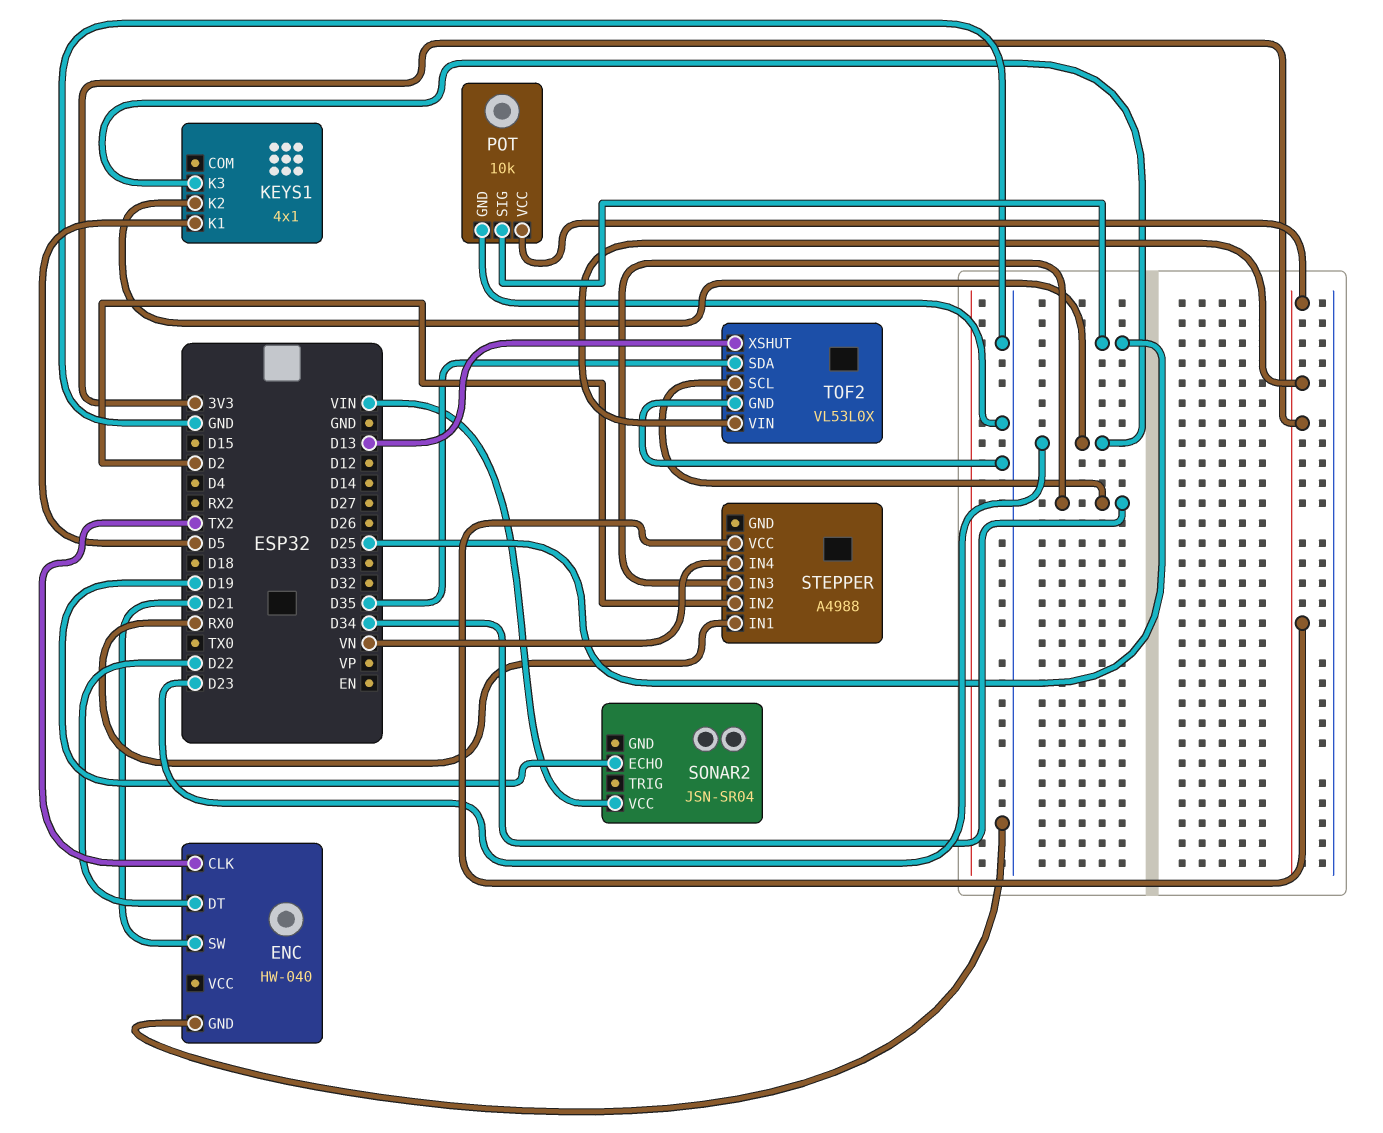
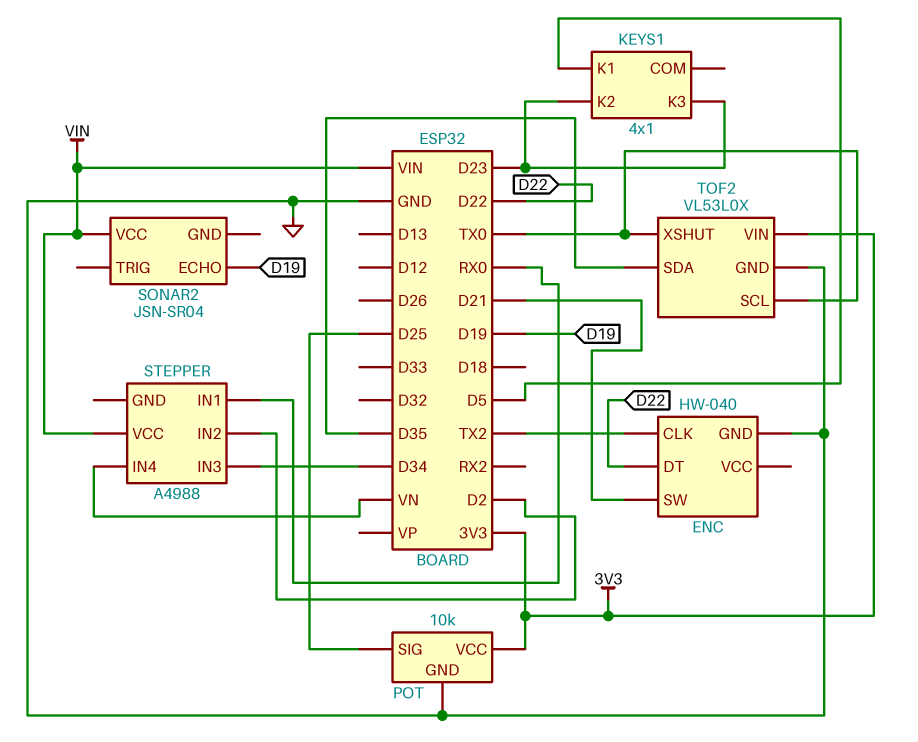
STEPPER pin VCC: 3V3 -> VIN
TOF2 pin SCL: D34 -> TX0
TOF2 pin XSHUT: D13 -> TX0

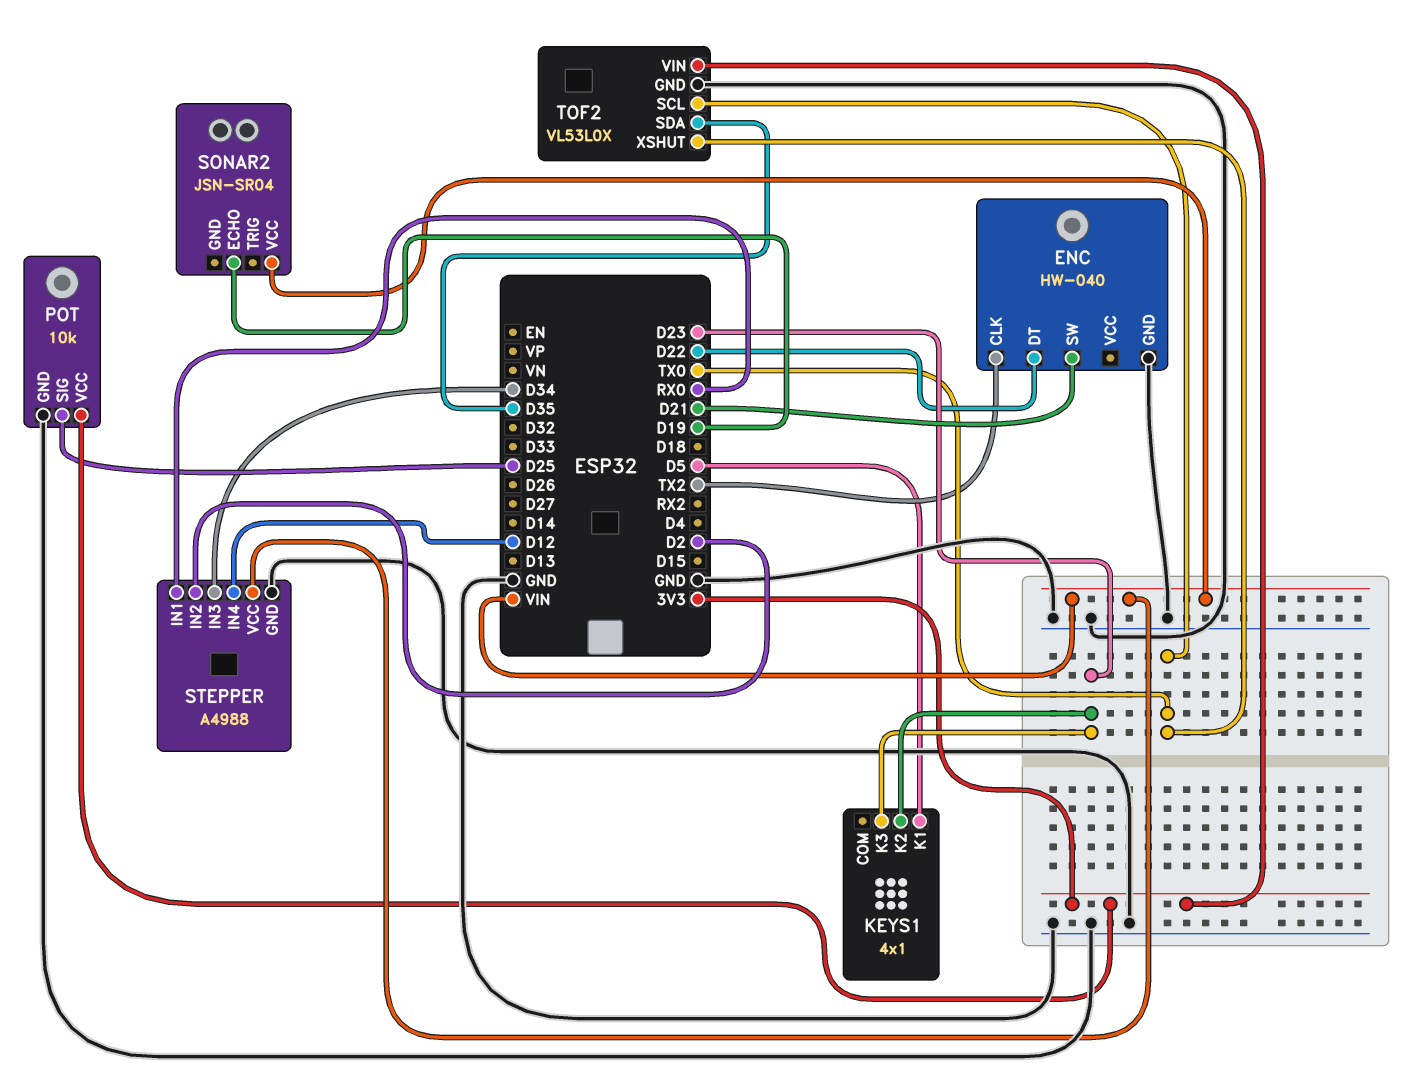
STEPPER pin GND: none -> GND
STEPPER pin IN4: VN -> D12

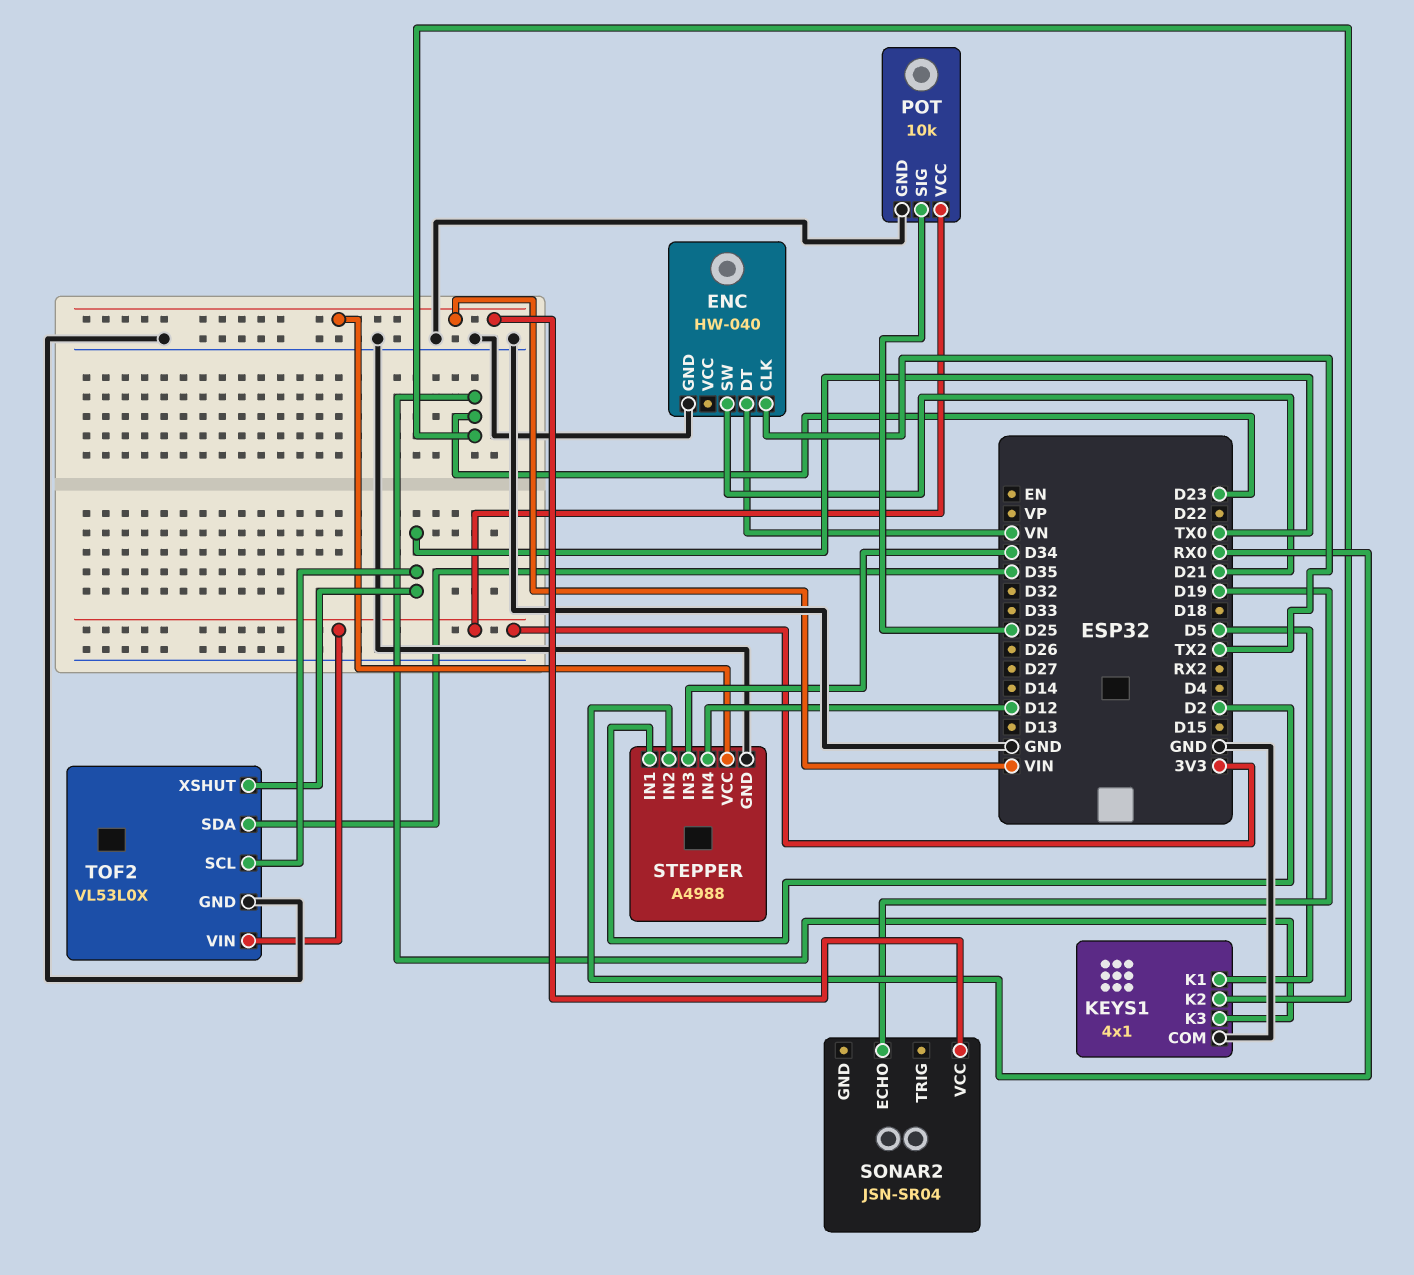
ENC pin DT: D22 -> VN
KEYS1 pin COM: none -> GND
STEPPER pin IN1: RX0 -> D2
STEPPER pin IN2: D2 -> RX0

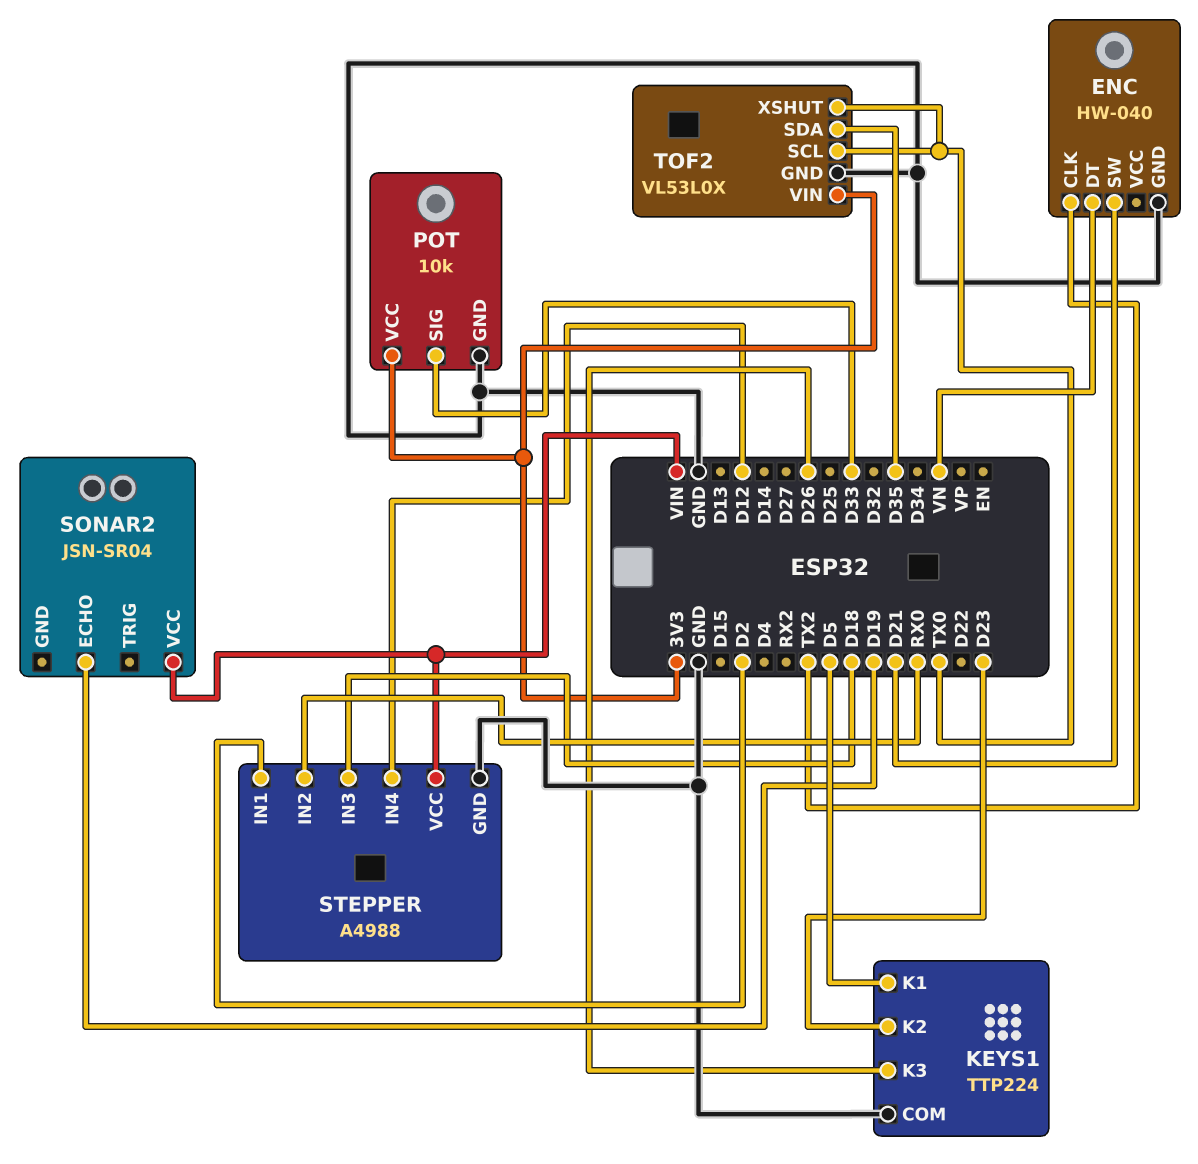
KEYS1: 4x1 -> TTP224
KEYS1 pin K3: D23 -> D26
POT pin SIG: D25 -> D33
STEPPER pin IN3: D34 -> D18

